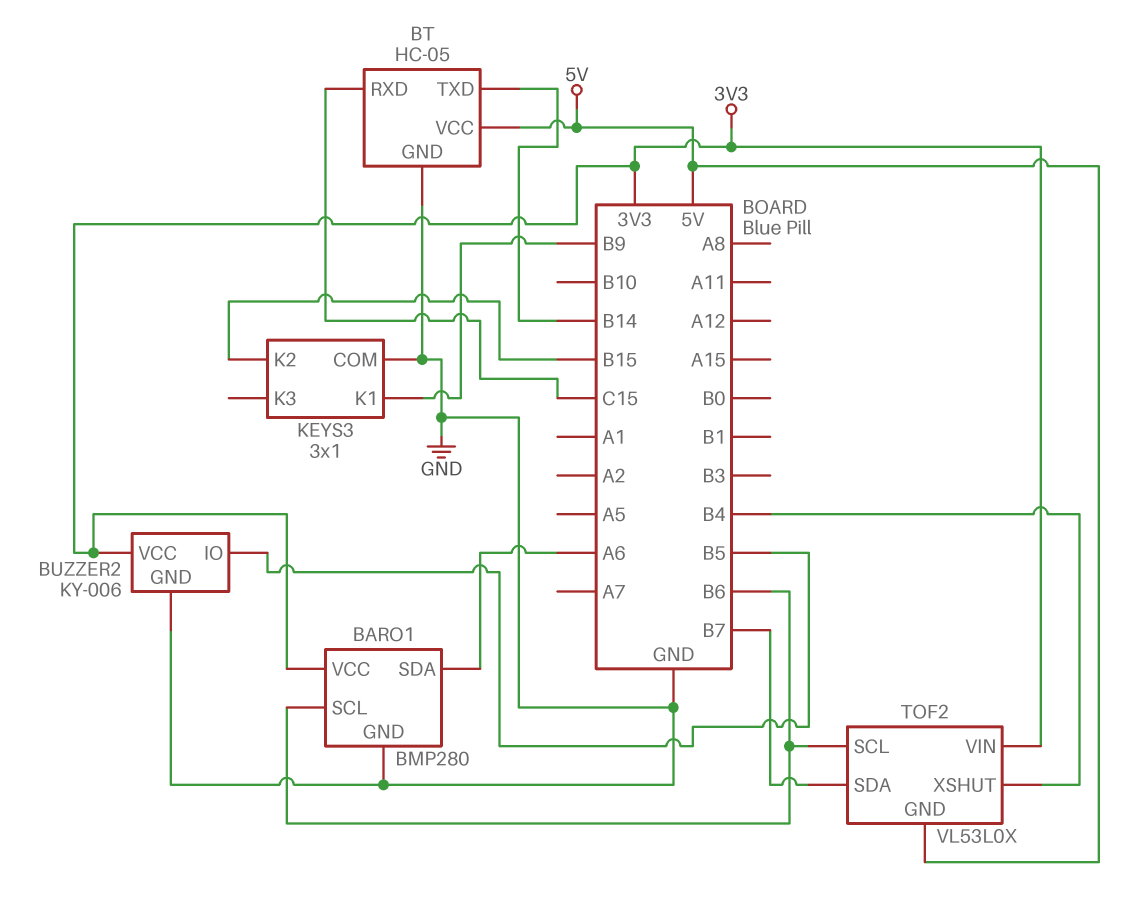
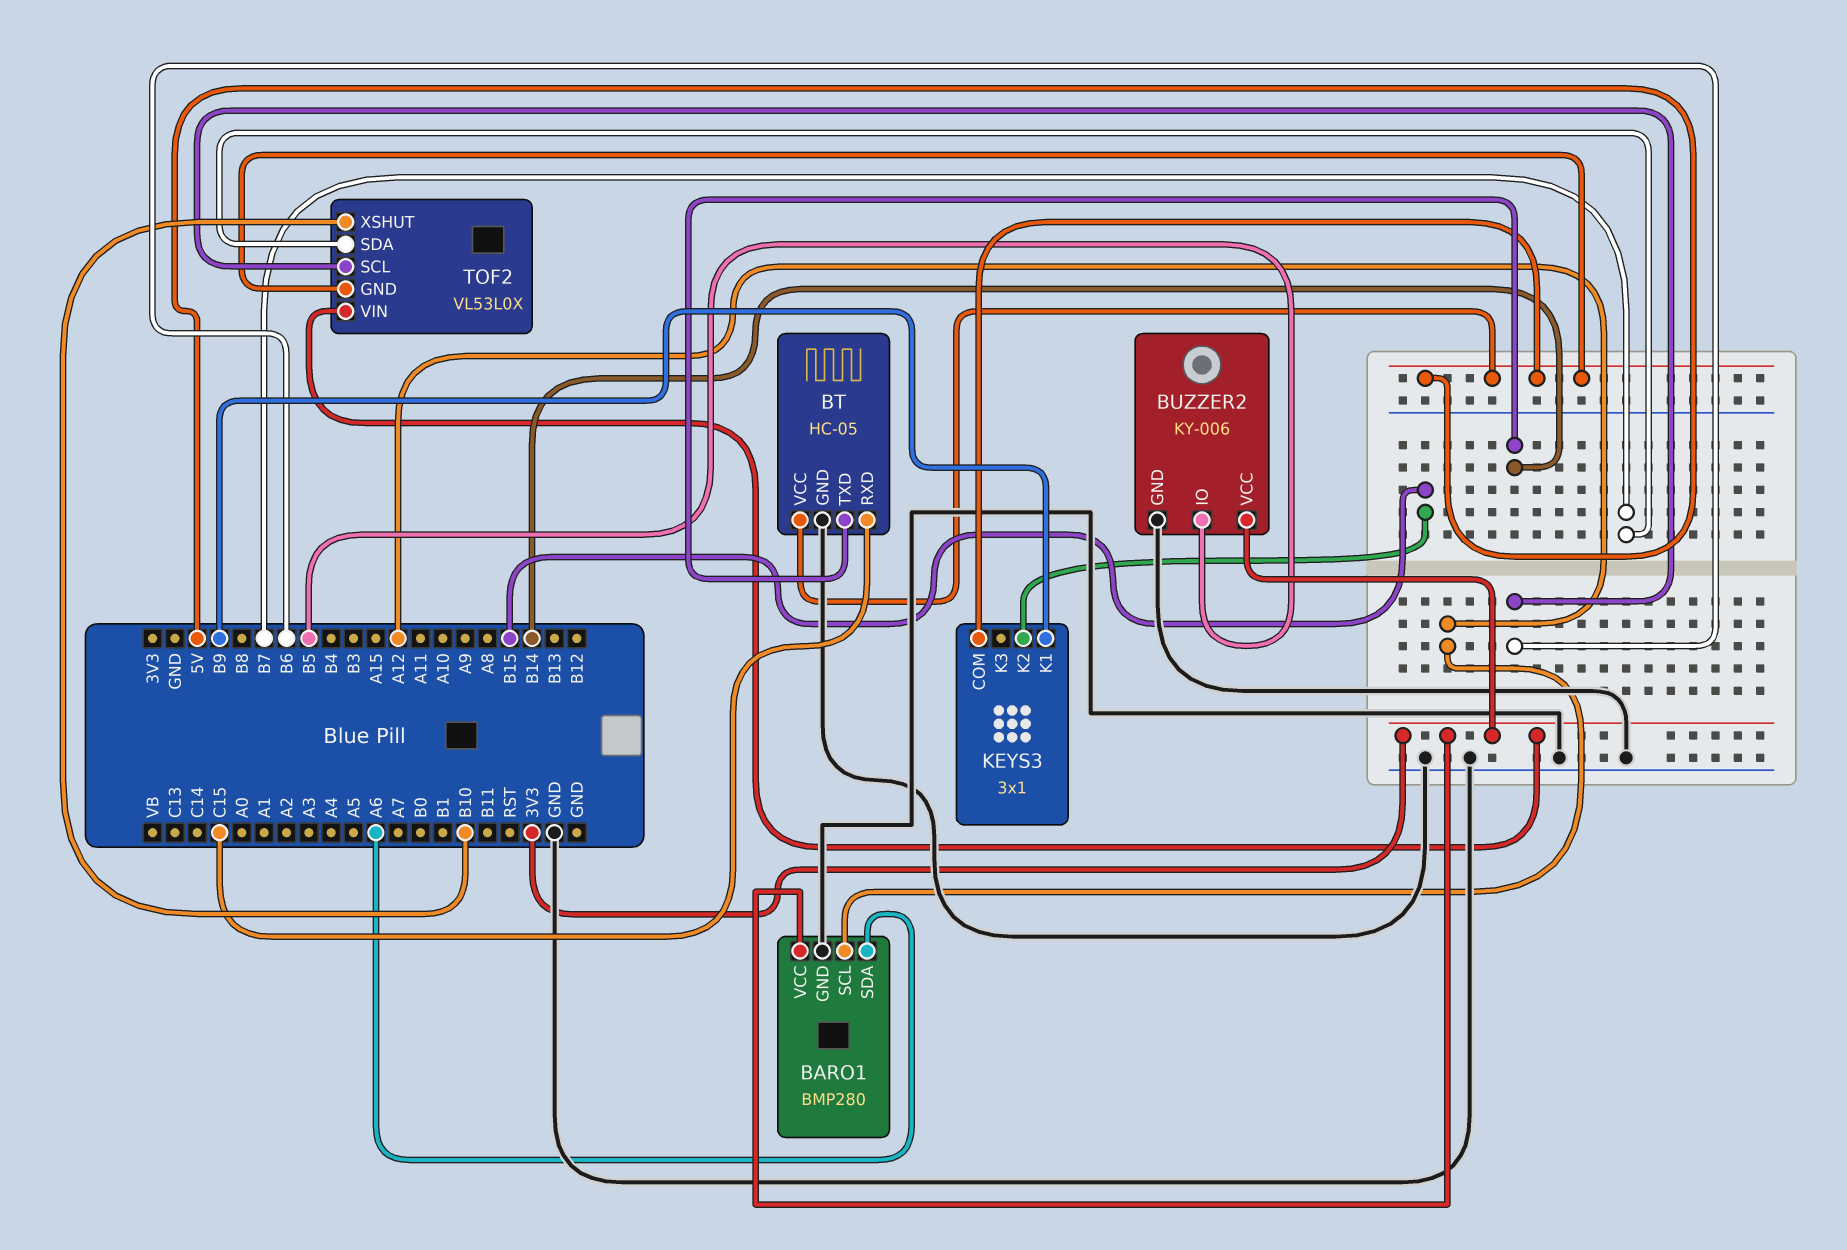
BARO1 pin SCL: B6 -> A12
KEYS3 pin COM: GND -> 5V
TOF2 pin XSHUT: B4 -> B10

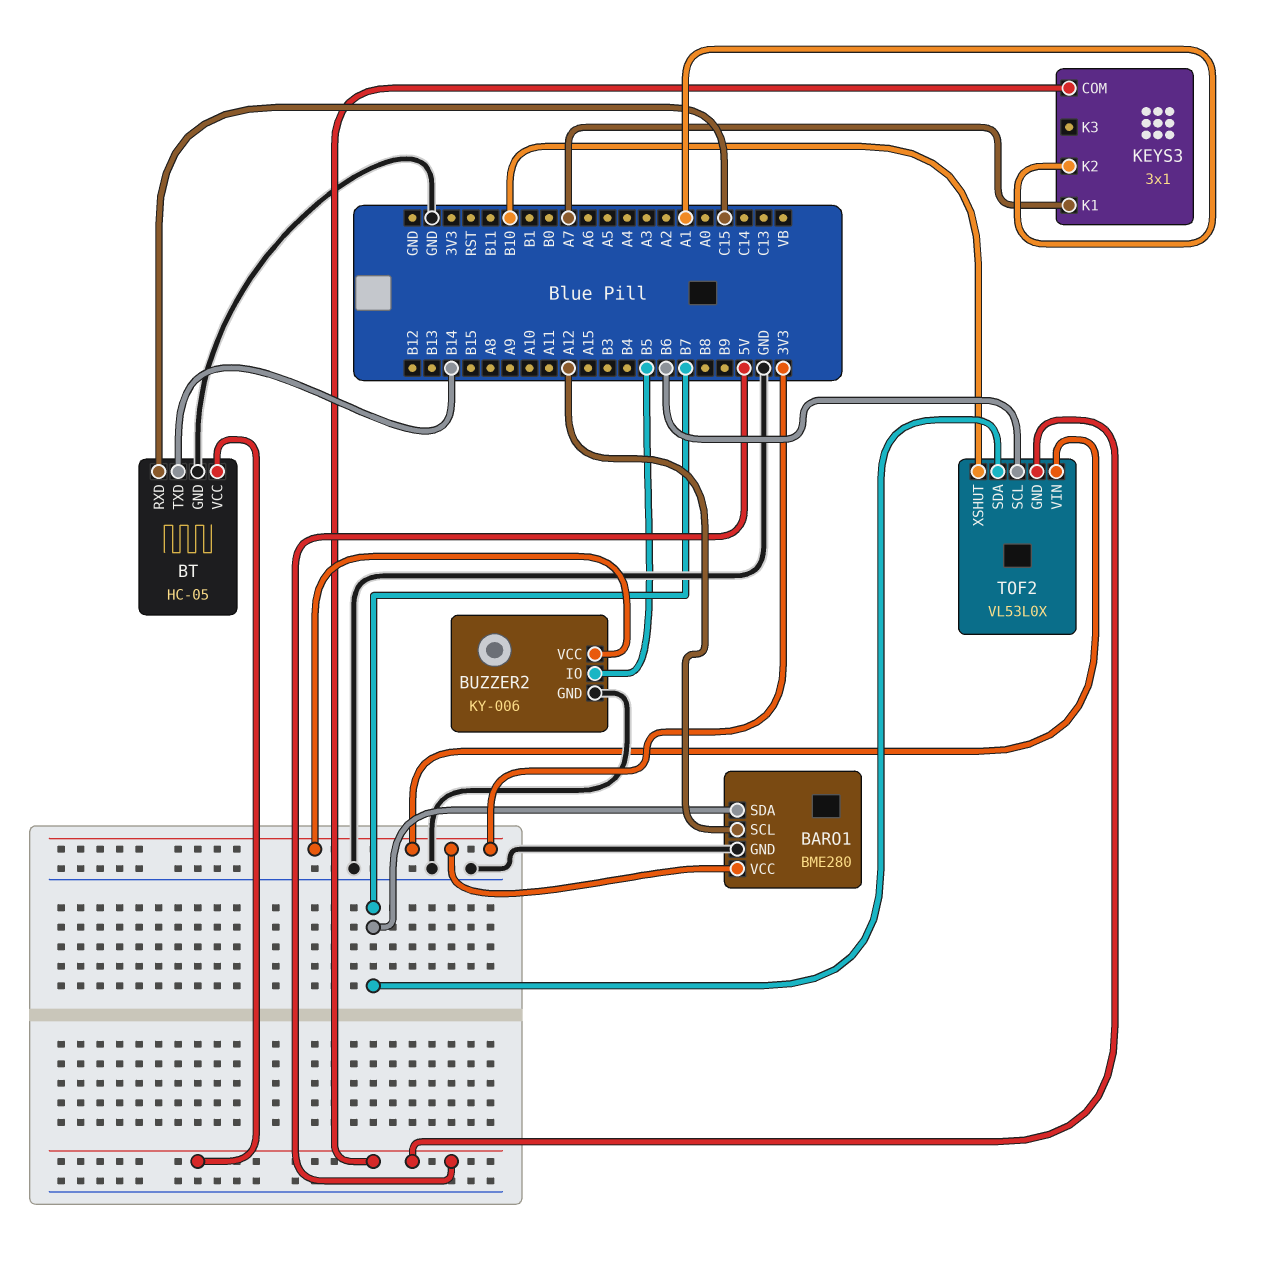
BARO1: BMP280 -> BME280
BARO1 pin SDA: A6 -> B7
KEYS3 pin K1: B9 -> A7
KEYS3 pin K2: B15 -> A1

